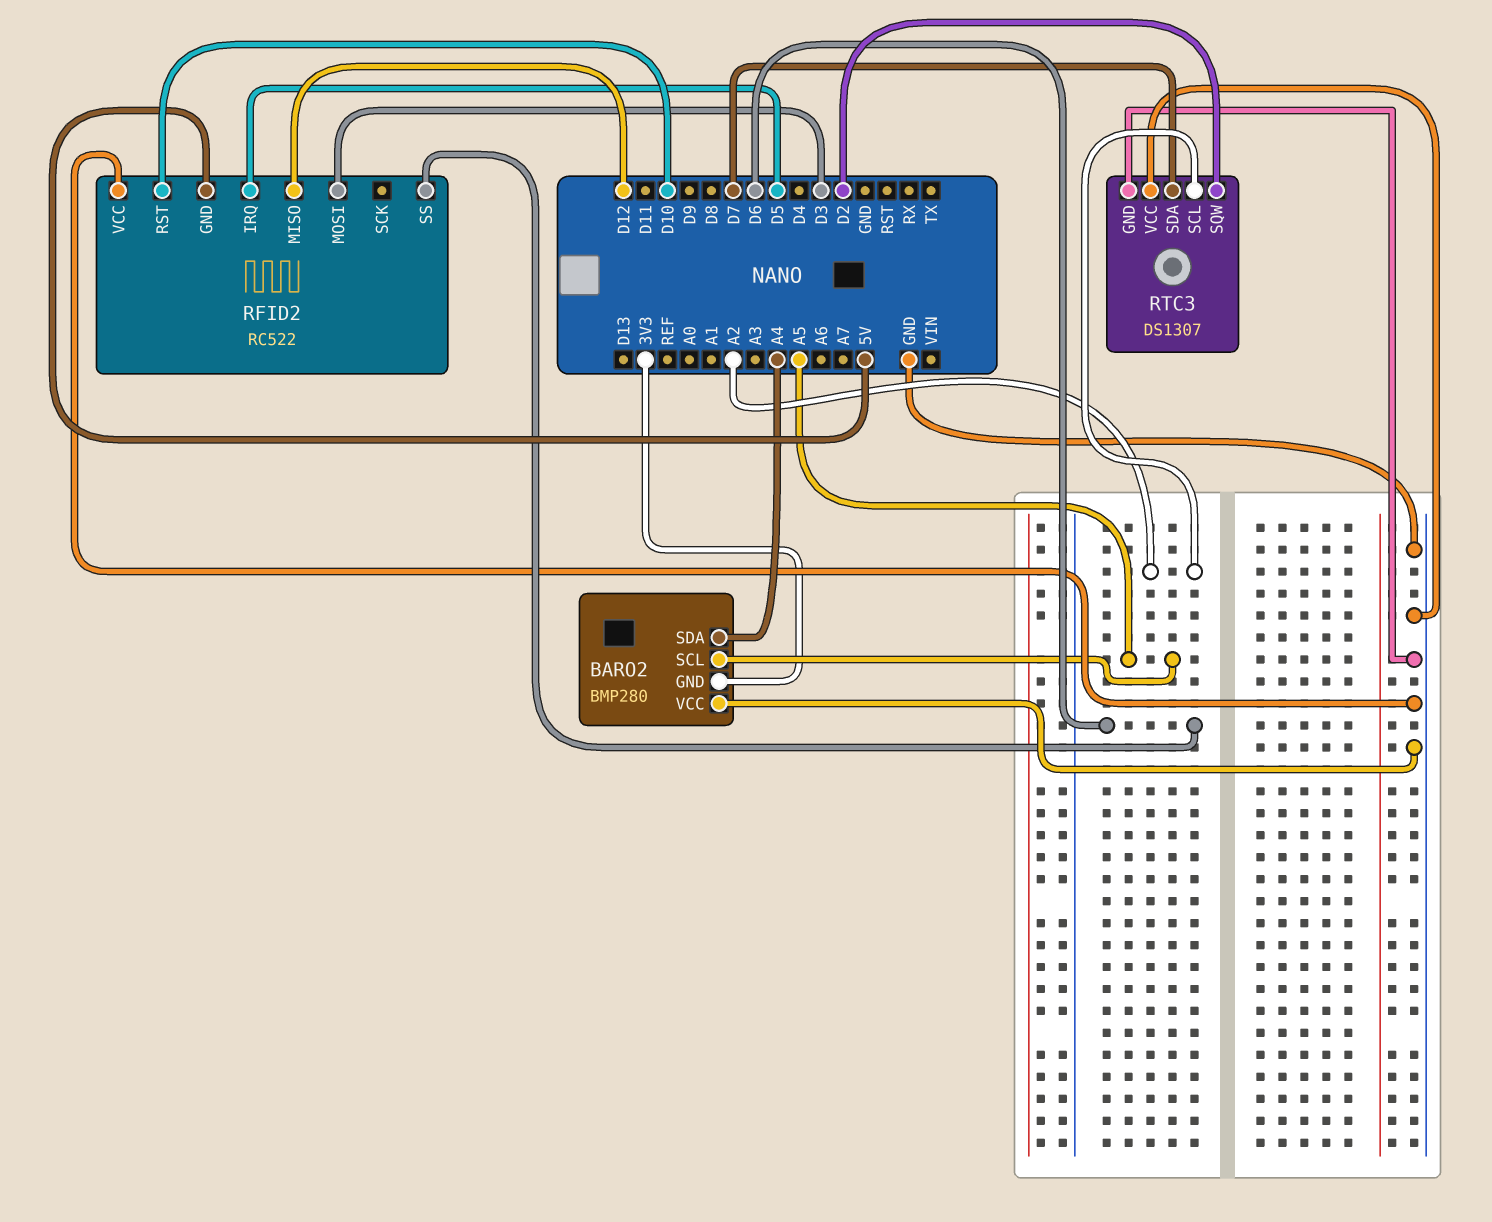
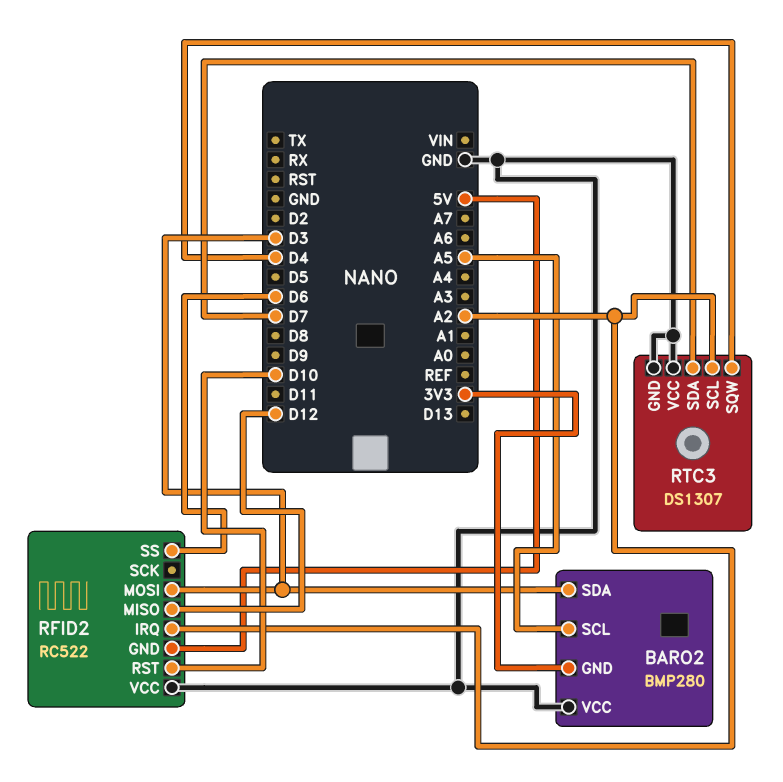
BARO2 pin SDA: A4 -> D3
RFID2 pin IRQ: D5 -> A2
RTC3 pin SQW: D2 -> D4

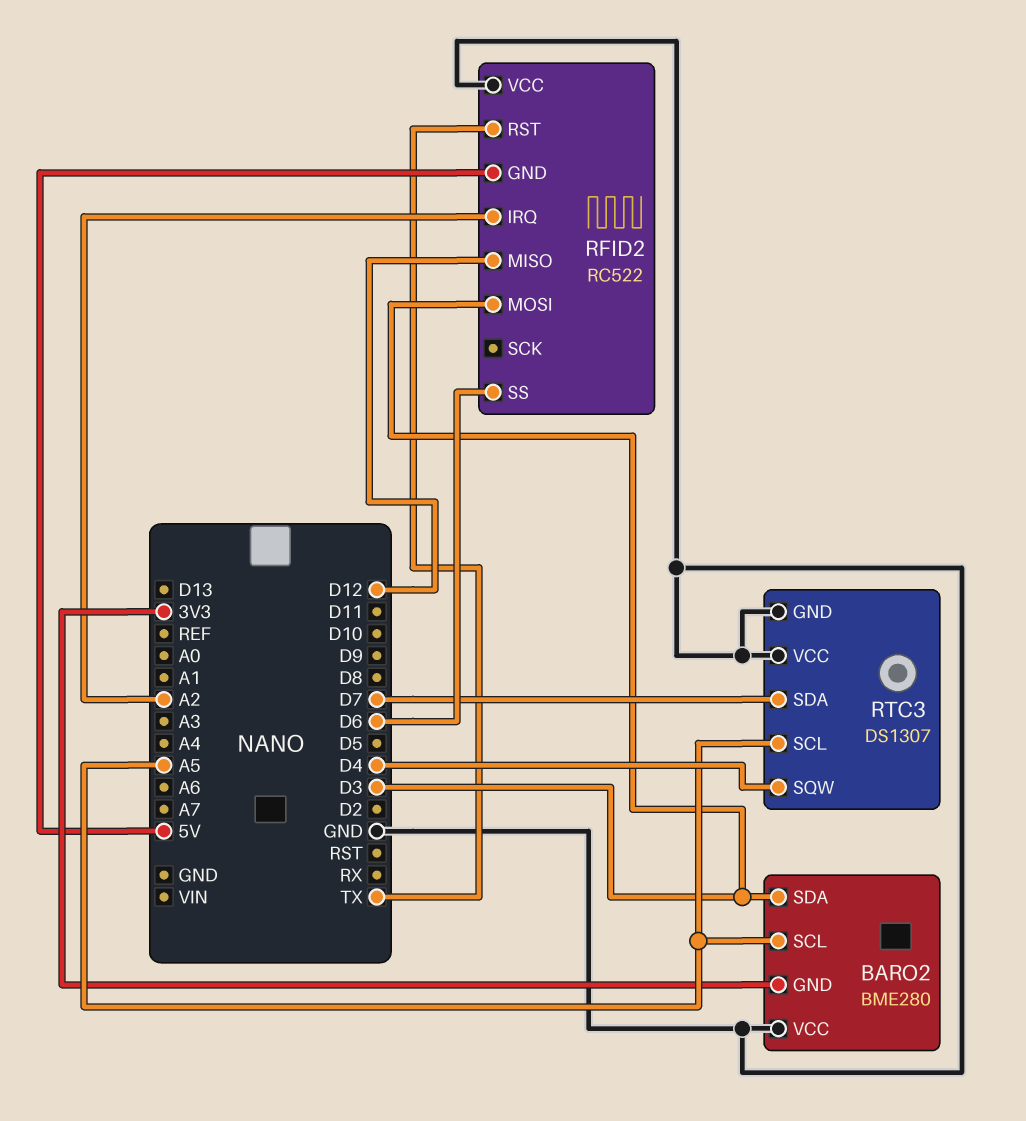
BARO2: BMP280 -> BME280
RFID2 pin RST: D10 -> TX
RTC3 pin SCL: A2 -> A5

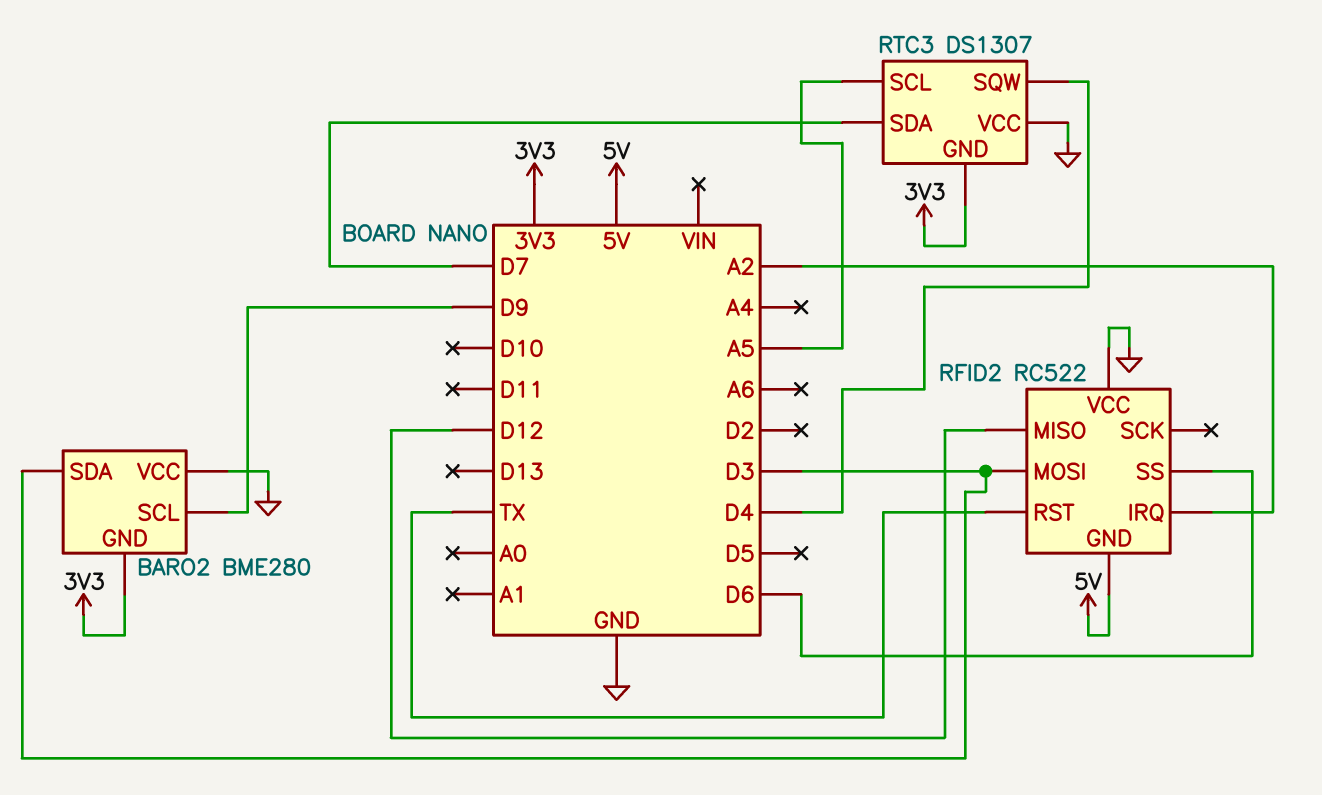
BARO2 pin SCL: A5 -> D9
RTC3 pin GND: GND -> 3V3

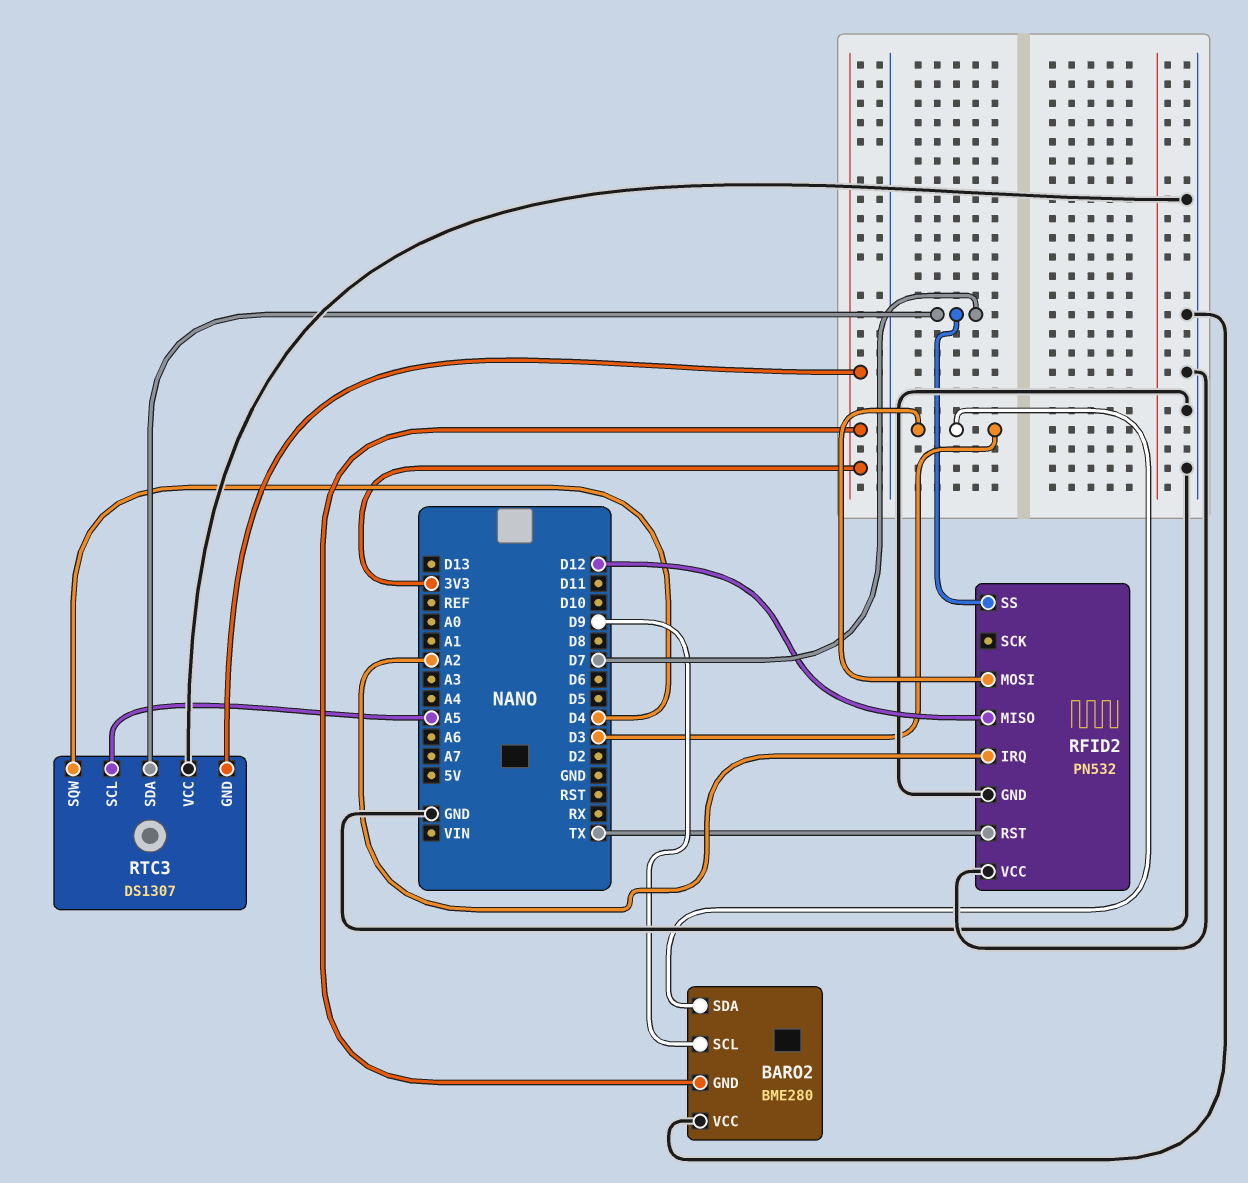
RFID2: RC522 -> PN532
RFID2 pin GND: 5V -> GND
RFID2 pin SS: D6 -> D7

